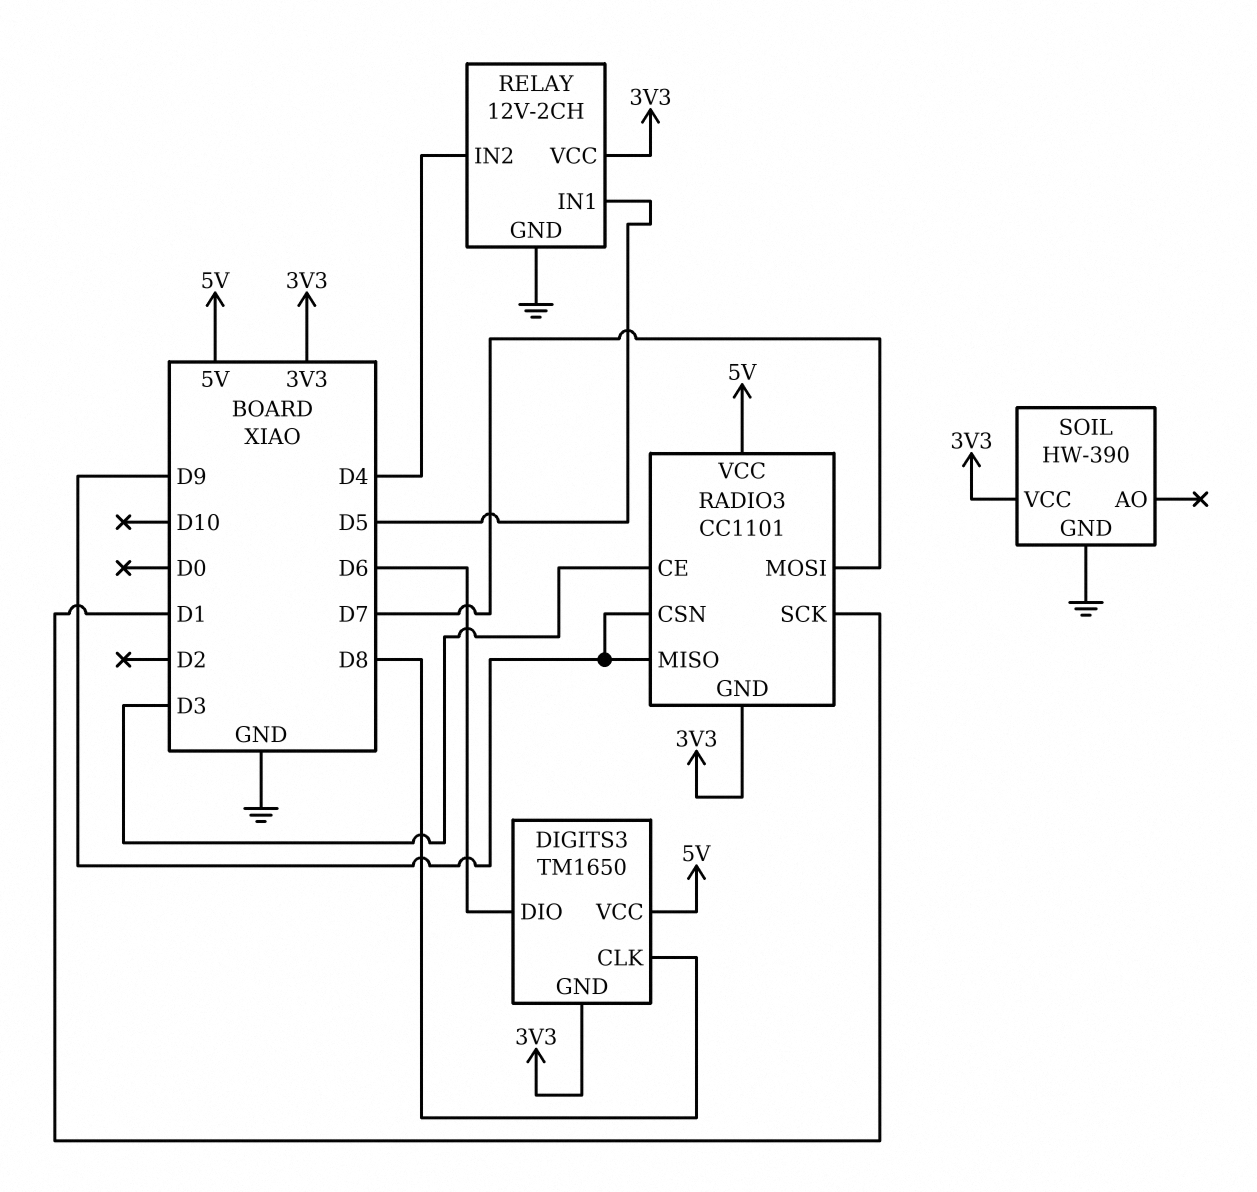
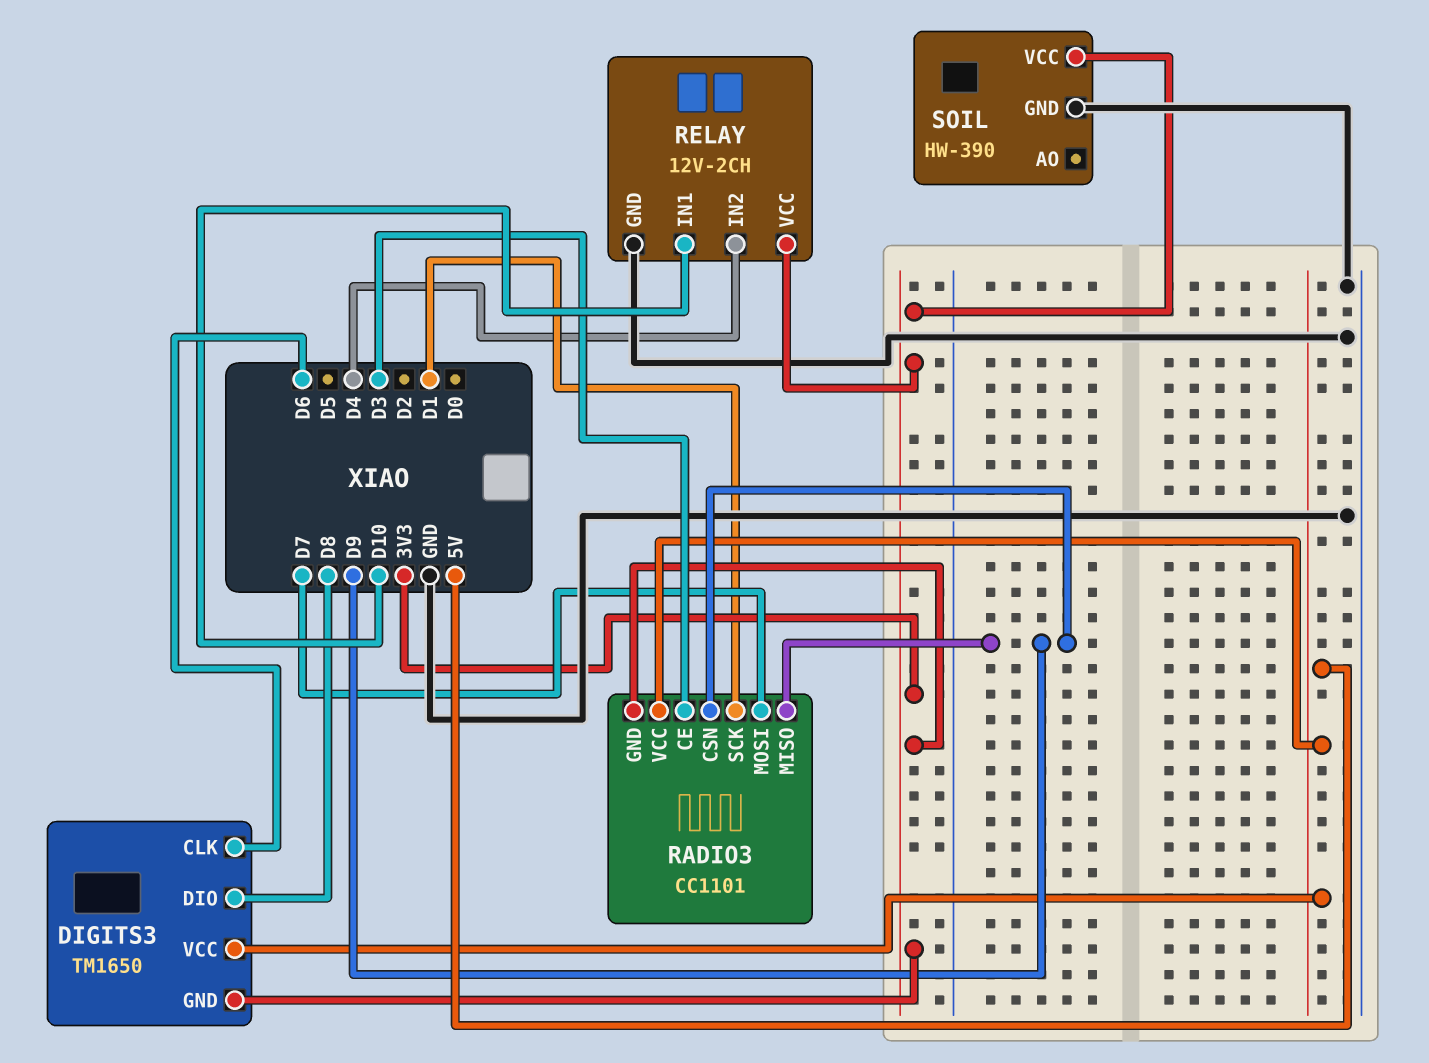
DIGITS3 pin CLK: D8 -> D6
DIGITS3 pin DIO: D6 -> D8
RELAY pin IN1: D5 -> D10

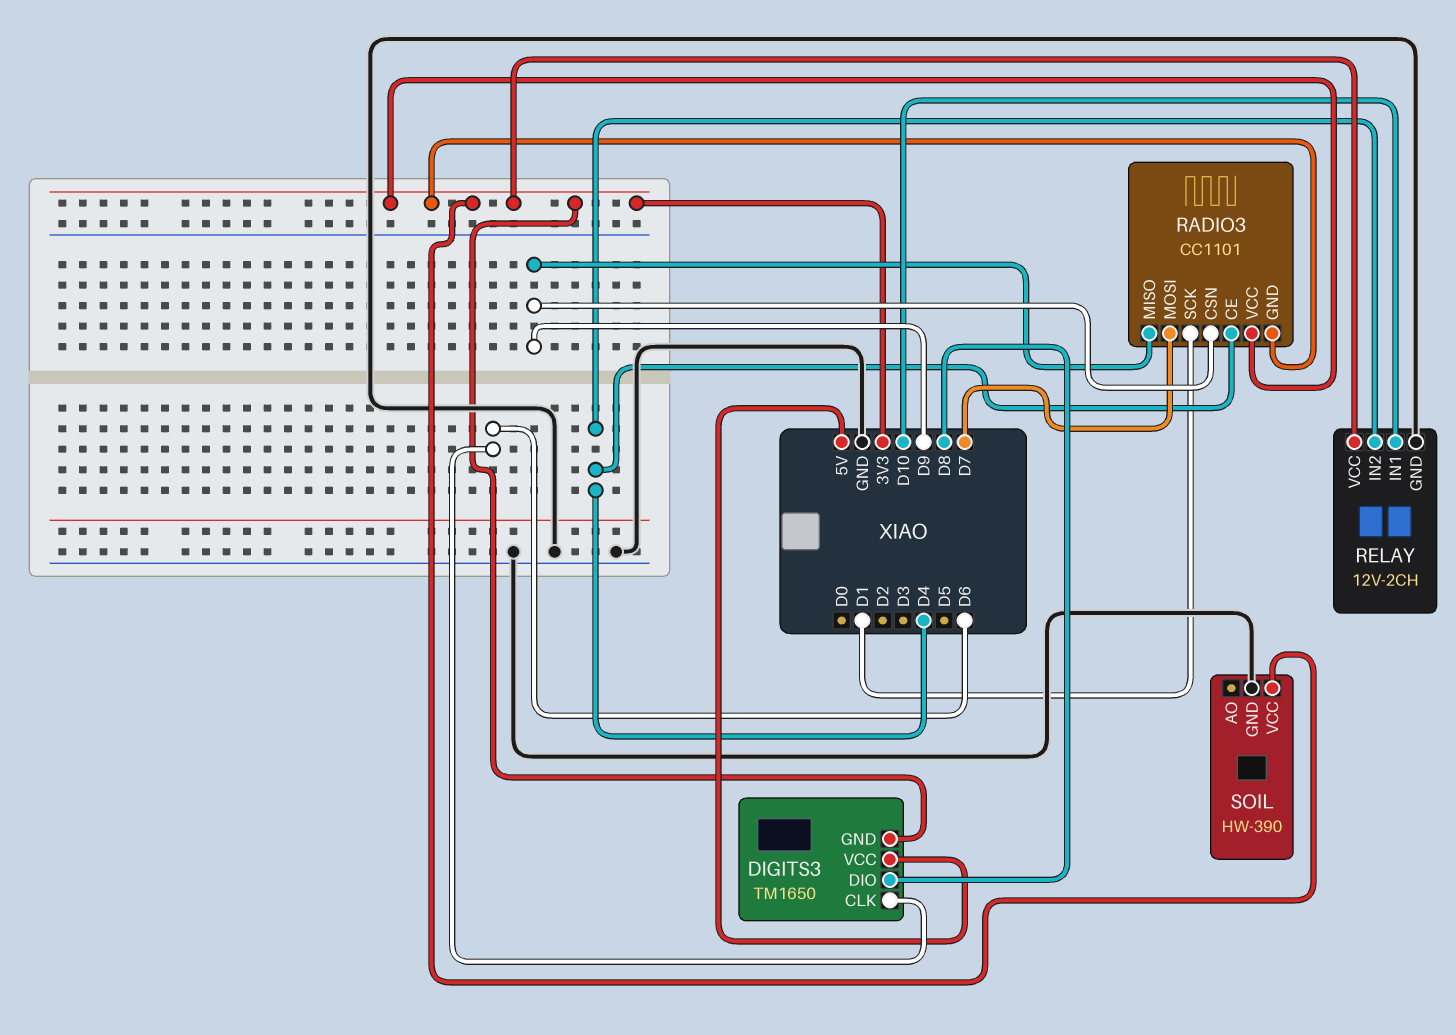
RADIO3 pin CE: D3 -> D4
RADIO3 pin VCC: 5V -> 3V3

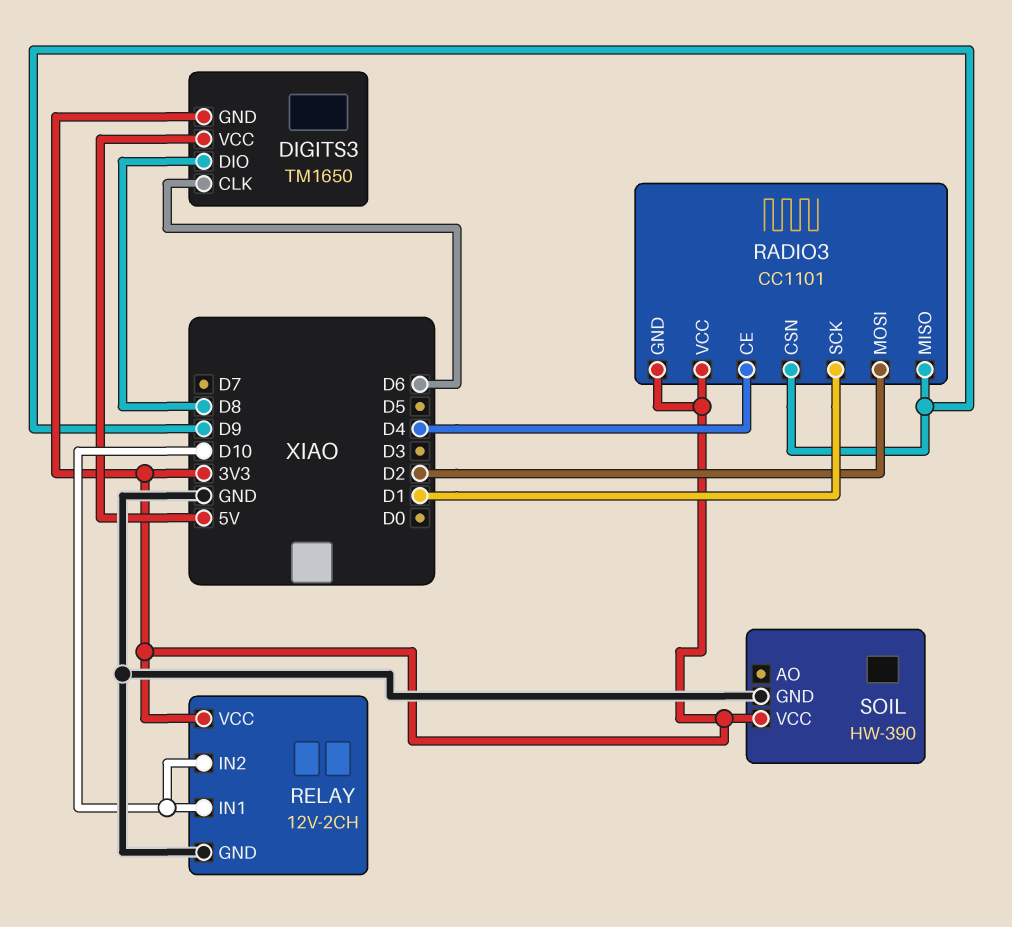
RADIO3 pin MOSI: D7 -> D2
RELAY pin IN2: D4 -> D10

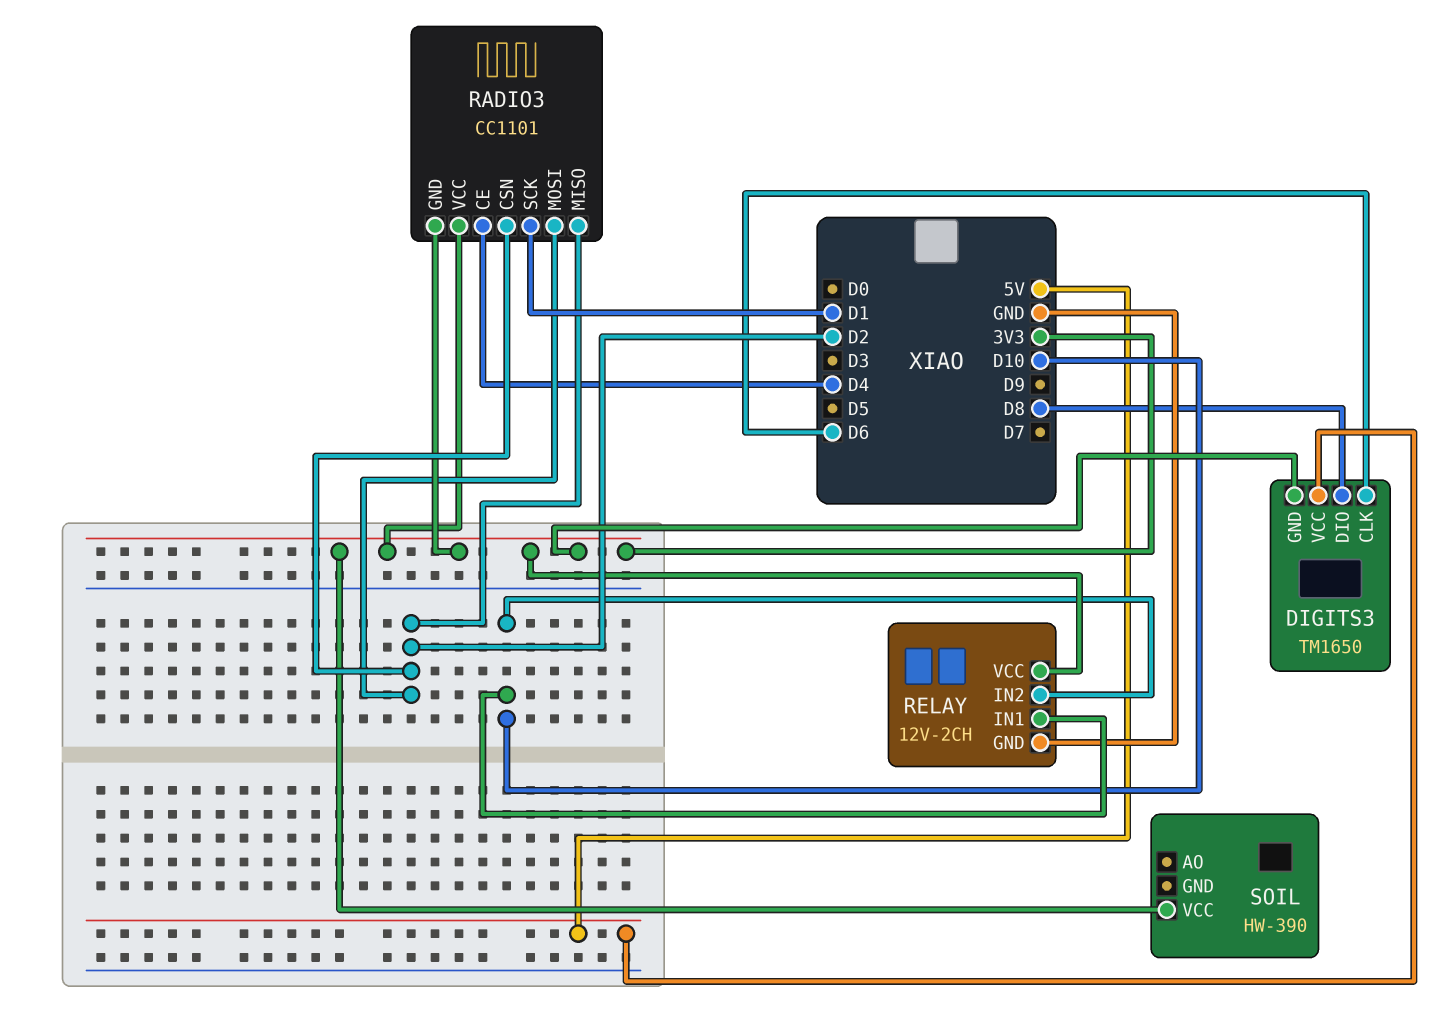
RADIO3 pin CSN: D9 -> D2
RADIO3 pin MISO: D9 -> D2
SOIL pin GND: GND -> none

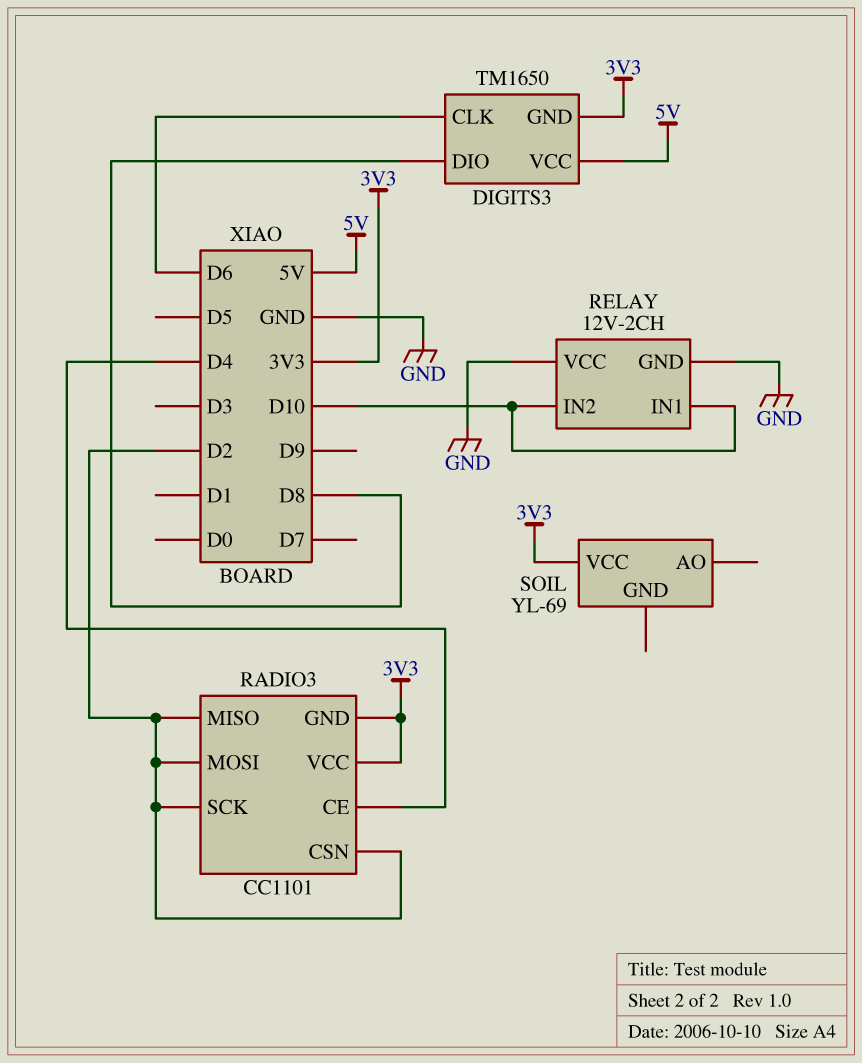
RADIO3 pin SCK: D1 -> D2
RELAY pin VCC: 3V3 -> GND
SOIL: HW-390 -> YL-69

